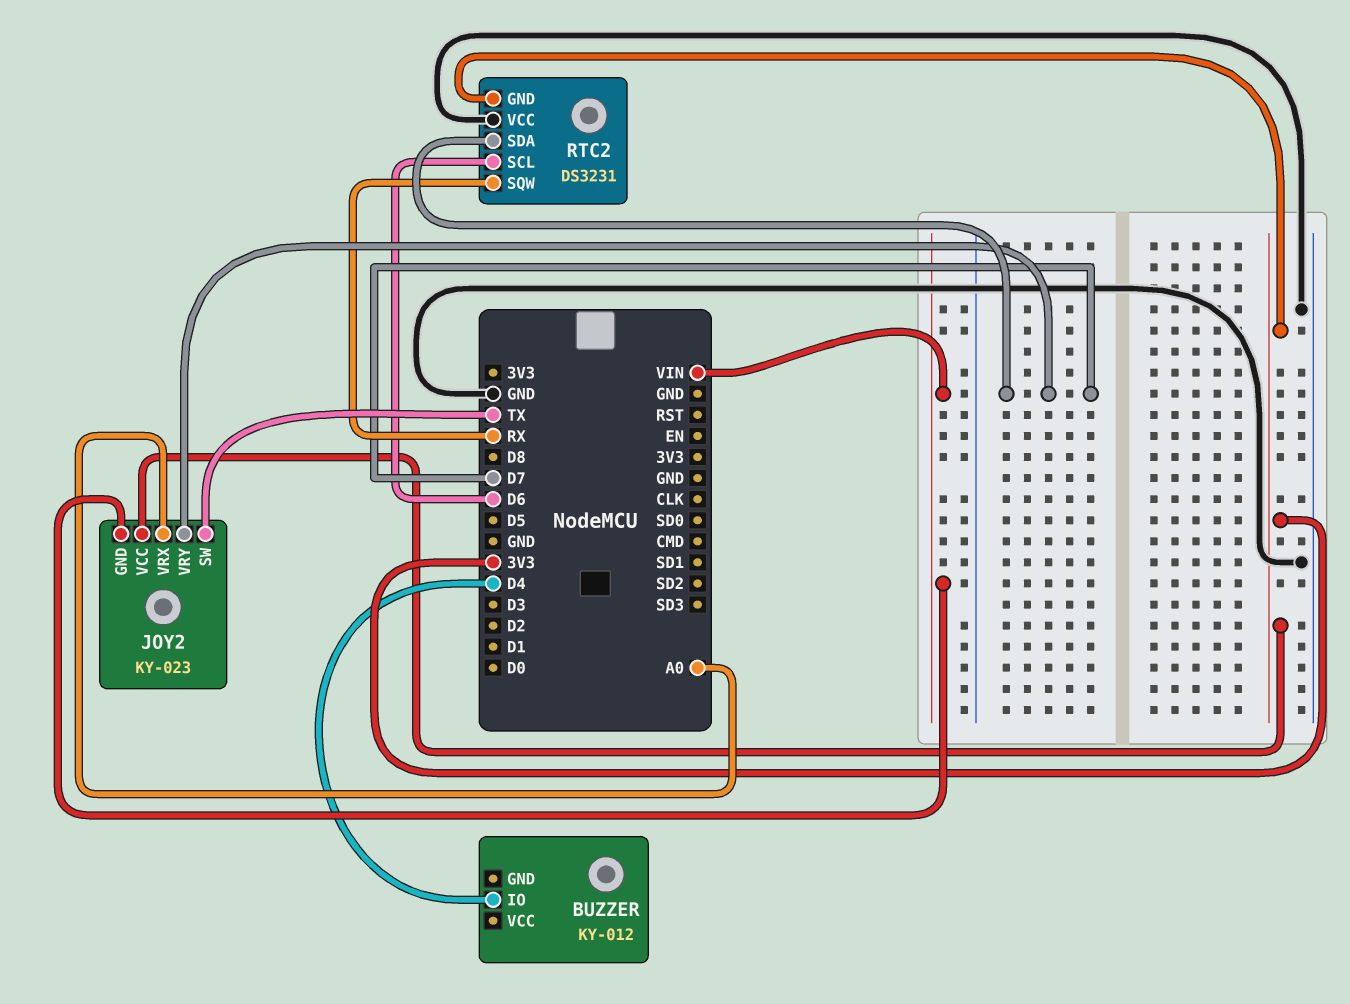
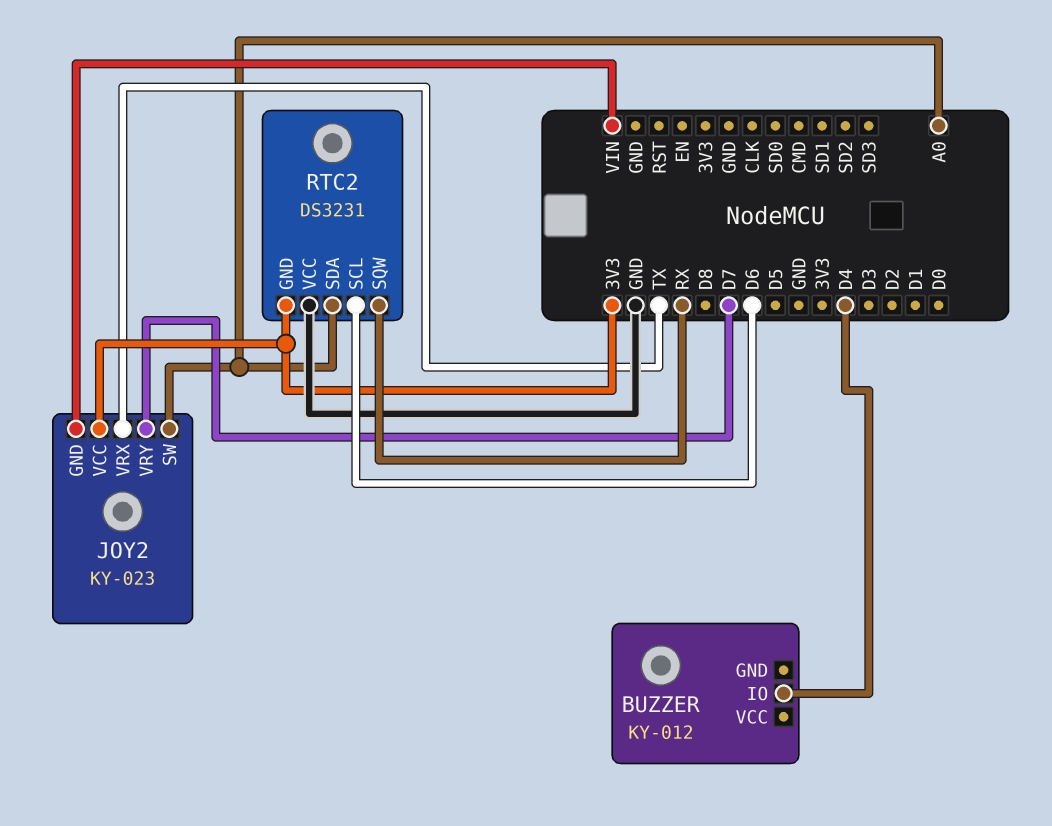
JOY2 pin SW: TX -> A0
JOY2 pin VRX: A0 -> TX
RTC2 pin SDA: D7 -> A0

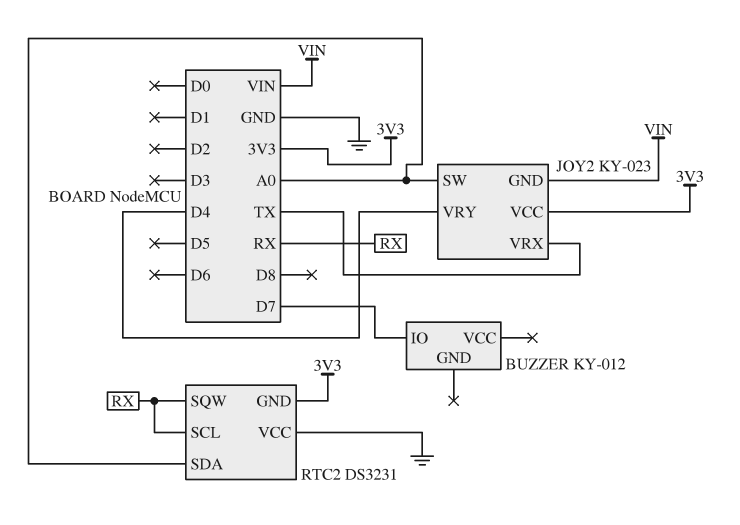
BUZZER pin IO: D4 -> D7
JOY2 pin VRY: D7 -> D4
RTC2 pin SCL: D6 -> RX

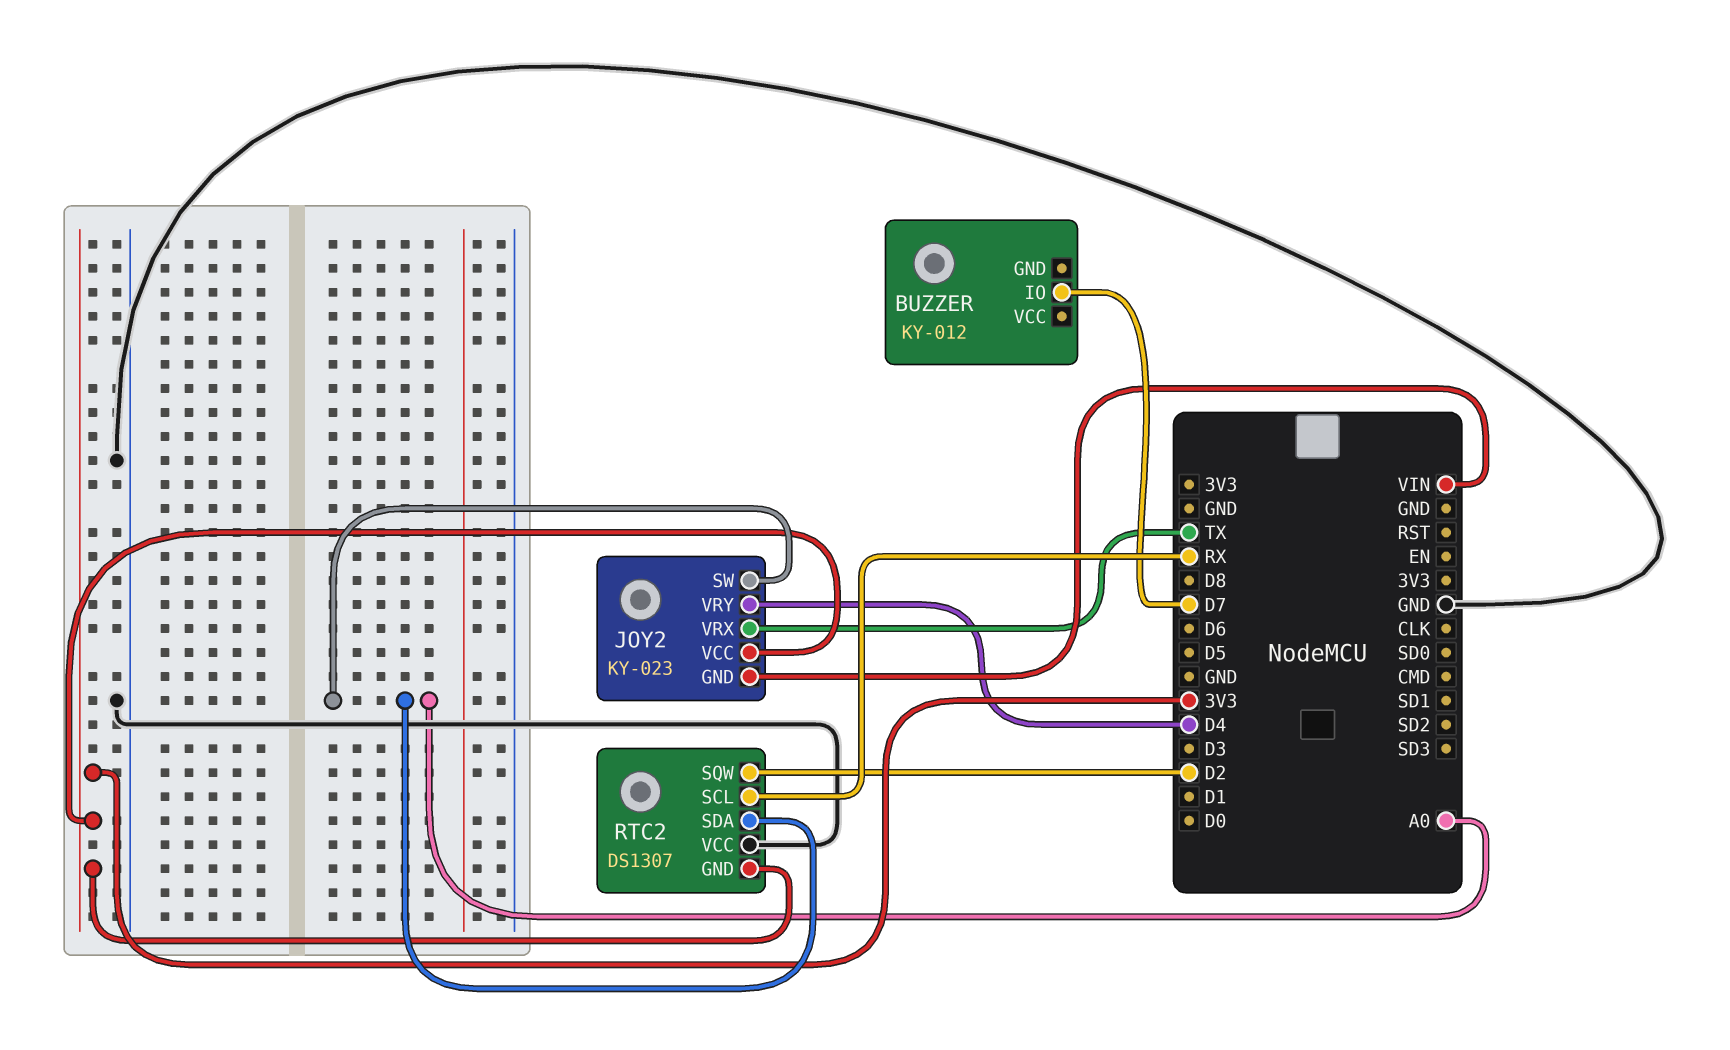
RTC2: DS3231 -> DS1307
RTC2 pin SQW: RX -> D2

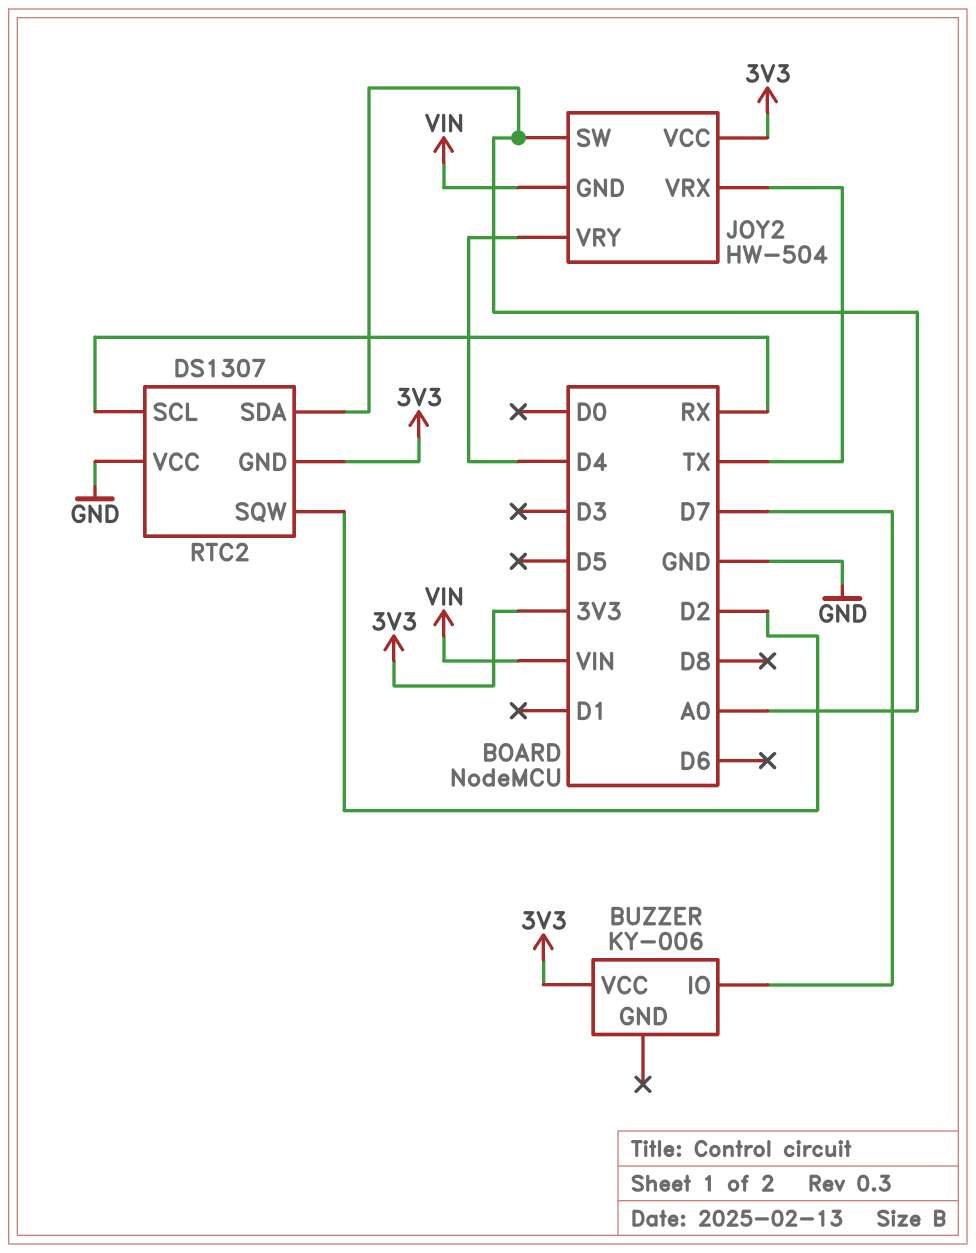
BUZZER: KY-012 -> KY-006
BUZZER pin VCC: none -> 3V3
JOY2: KY-023 -> HW-504

